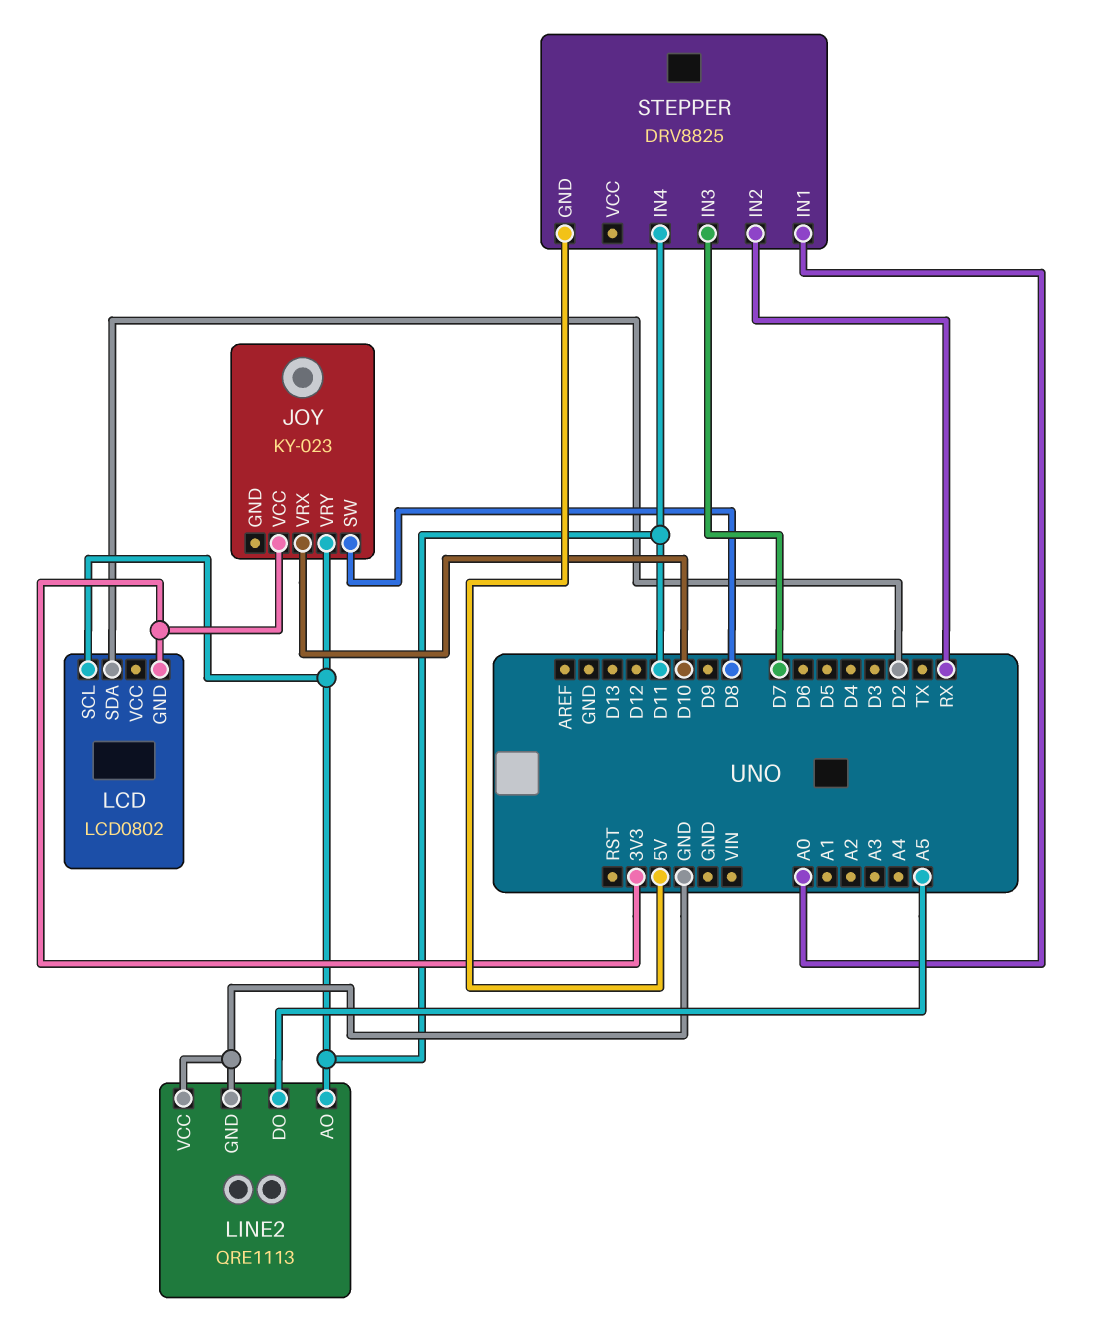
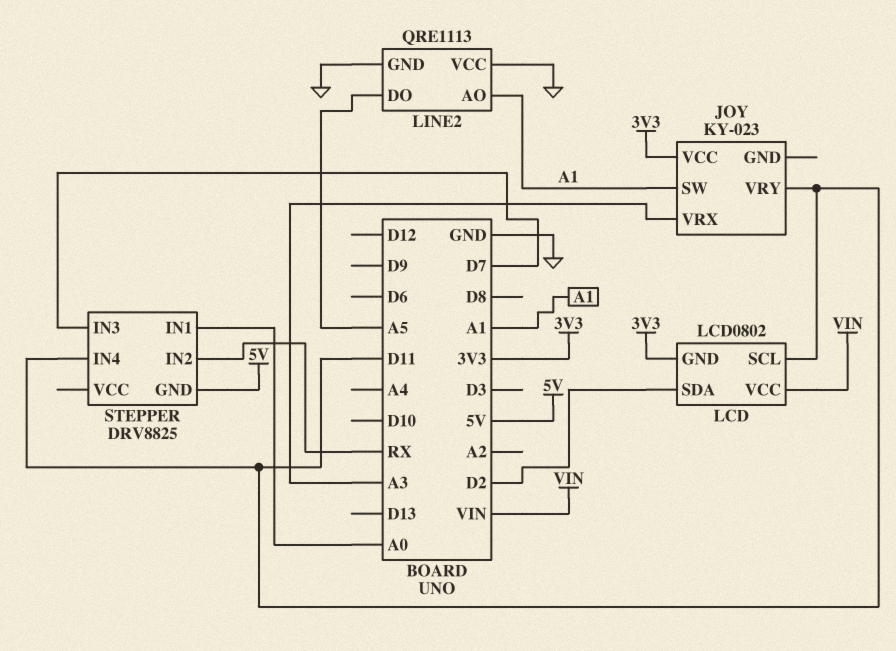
JOY pin SW: D8 -> A1
JOY pin VRX: D10 -> A3
LCD pin VCC: none -> VIN
LINE2 pin AO: D11 -> A1

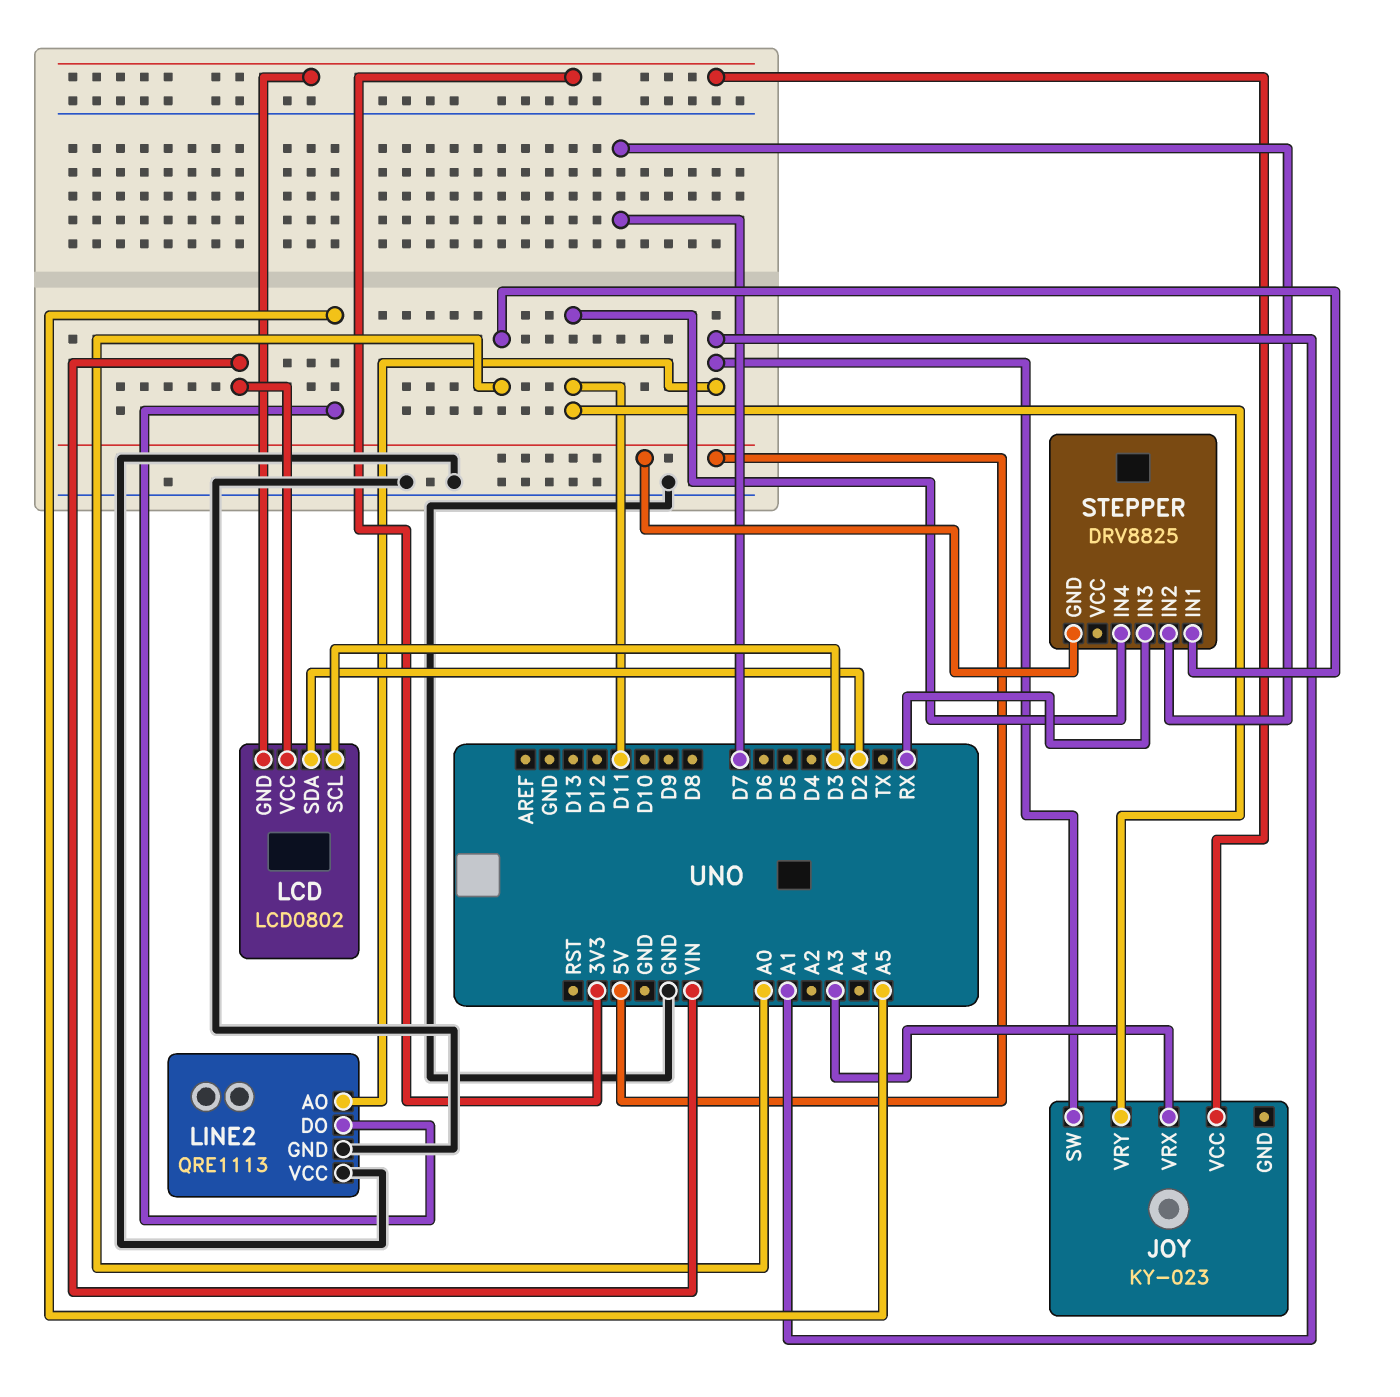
LCD pin SCL: D11 -> D3
STEPPER pin IN2: RX -> D7
STEPPER pin IN3: D7 -> RX

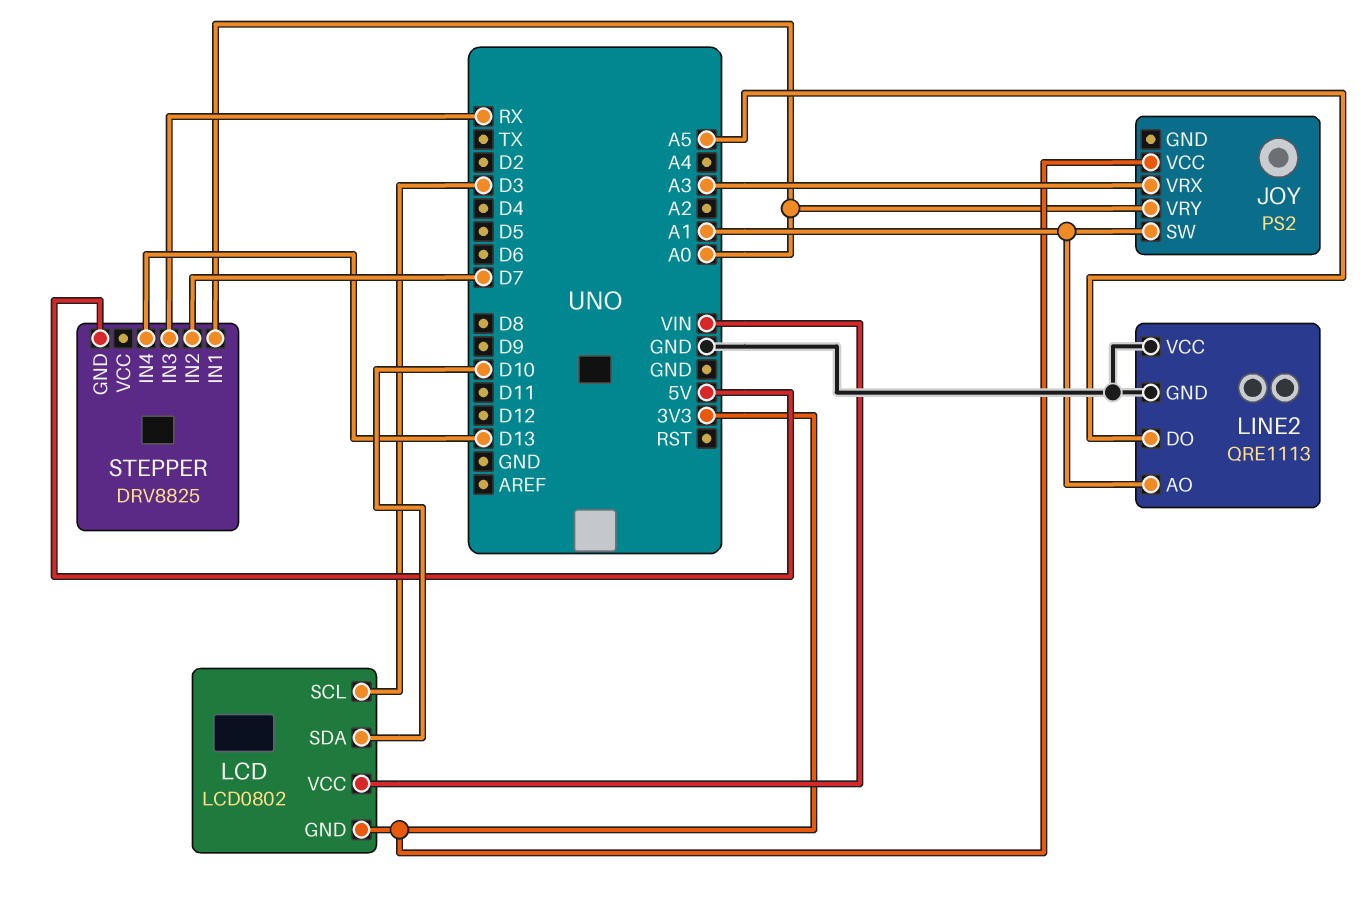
JOY: KY-023 -> PS2
JOY pin VRY: D11 -> A0
LCD pin SDA: D2 -> D10
STEPPER pin IN4: D11 -> D13

